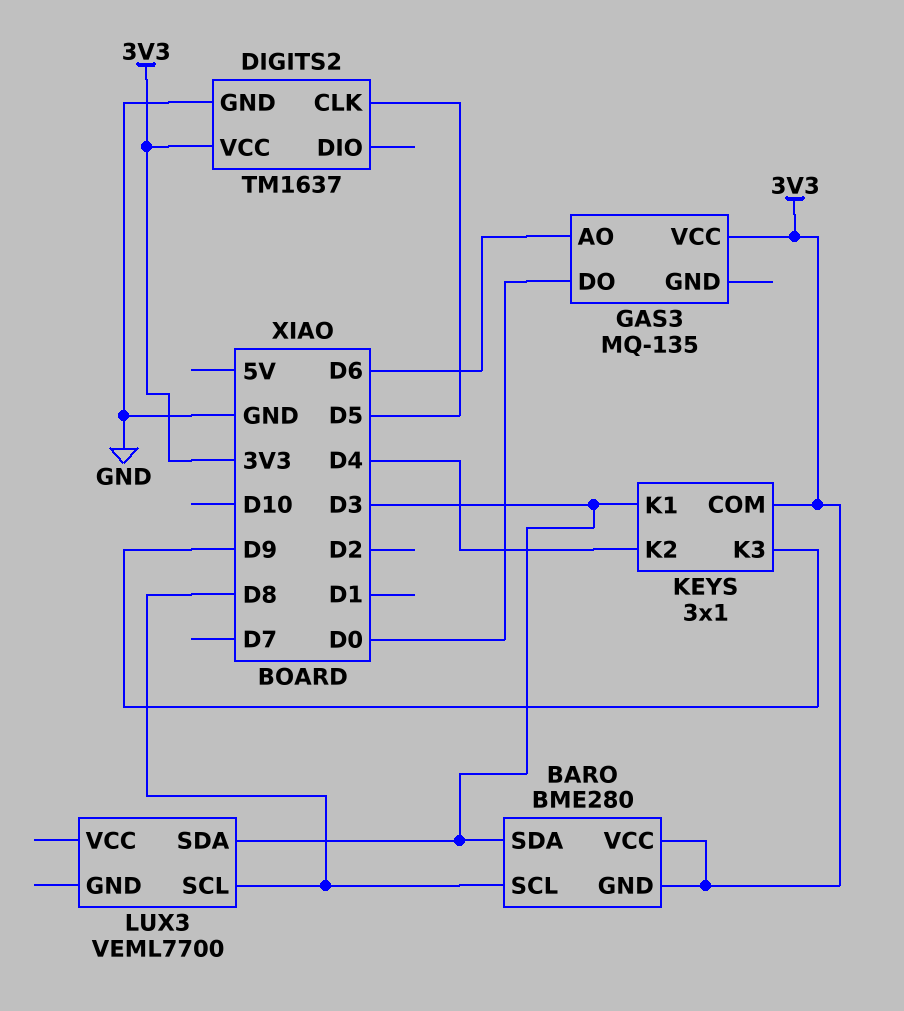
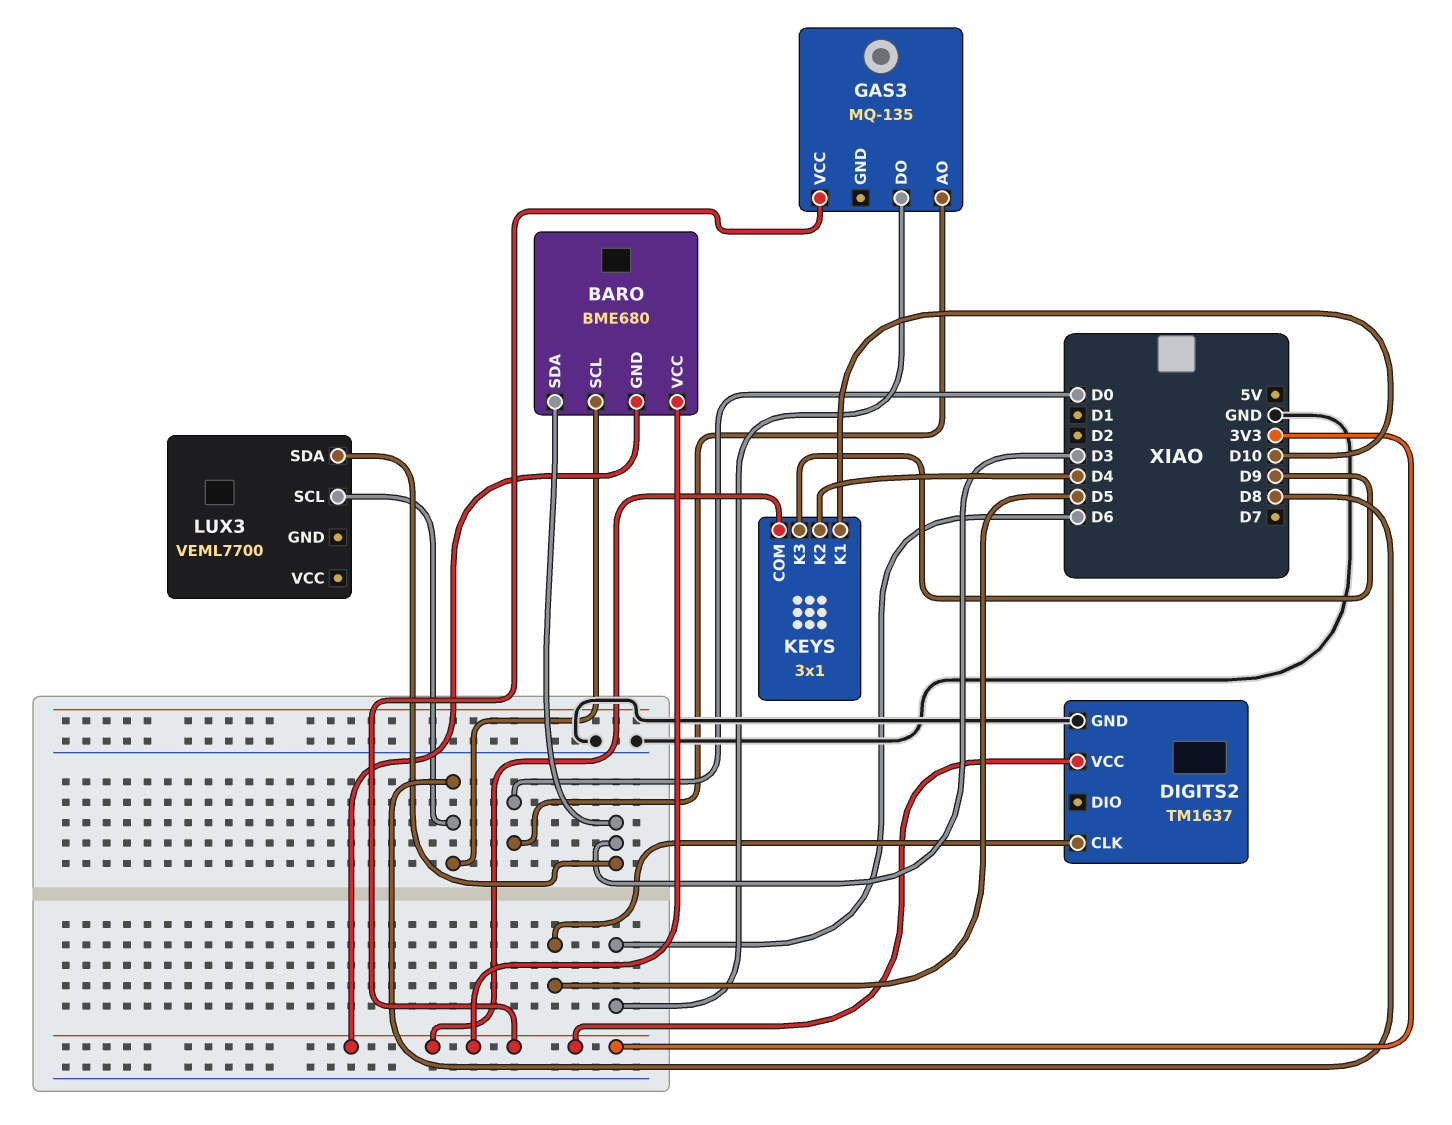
BARO: BME280 -> BME680
GAS3 pin AO: D6 -> D0
GAS3 pin DO: D0 -> D6
KEYS pin K1: D3 -> D10

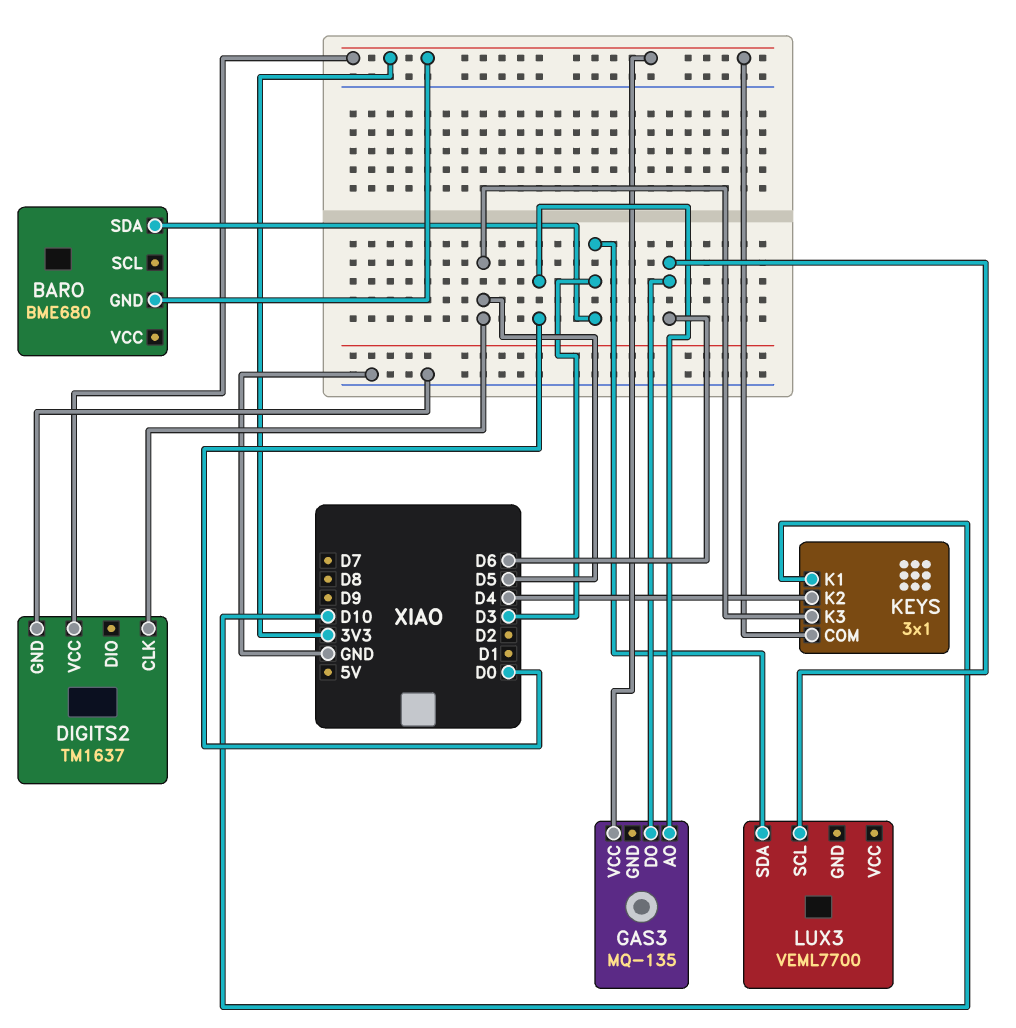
BARO pin SCL: D8 -> none
BARO pin VCC: 3V3 -> none
KEYS pin K3: D9 -> D5
LUX3 pin SCL: D8 -> D6

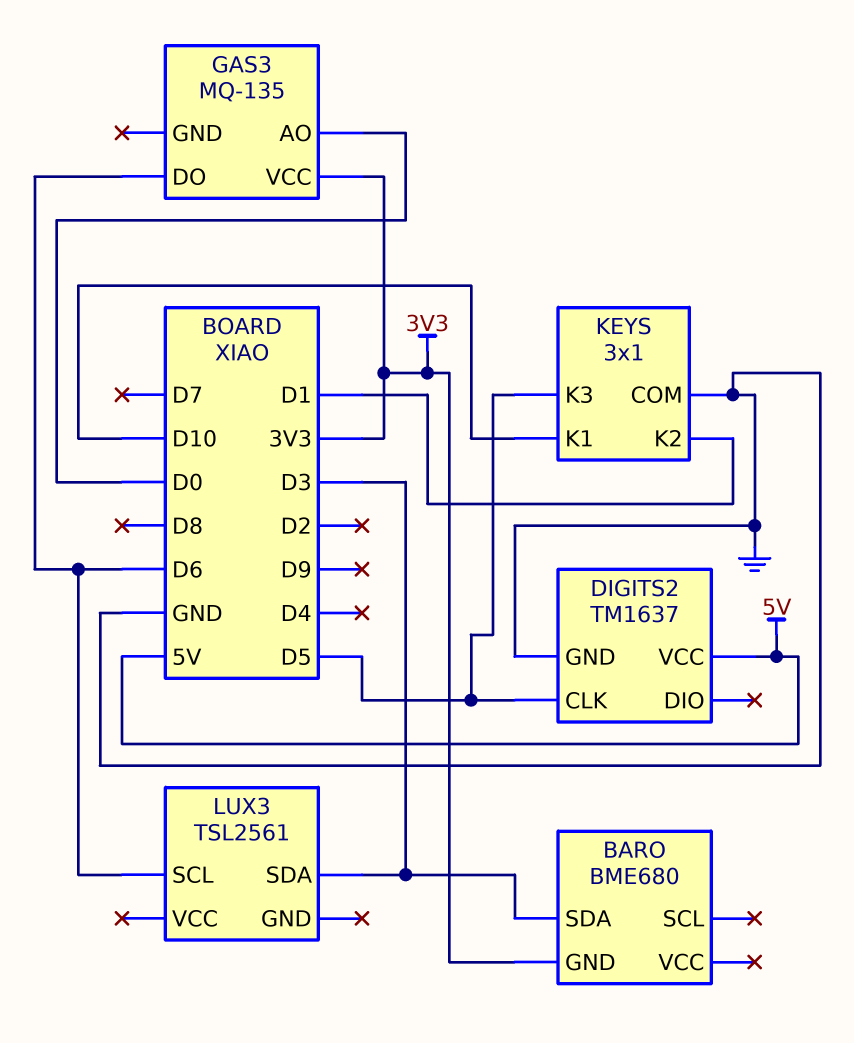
DIGITS2 pin VCC: 3V3 -> 5V
KEYS pin COM: 3V3 -> GND
KEYS pin K2: D4 -> D1
LUX3: VEML7700 -> TSL2561

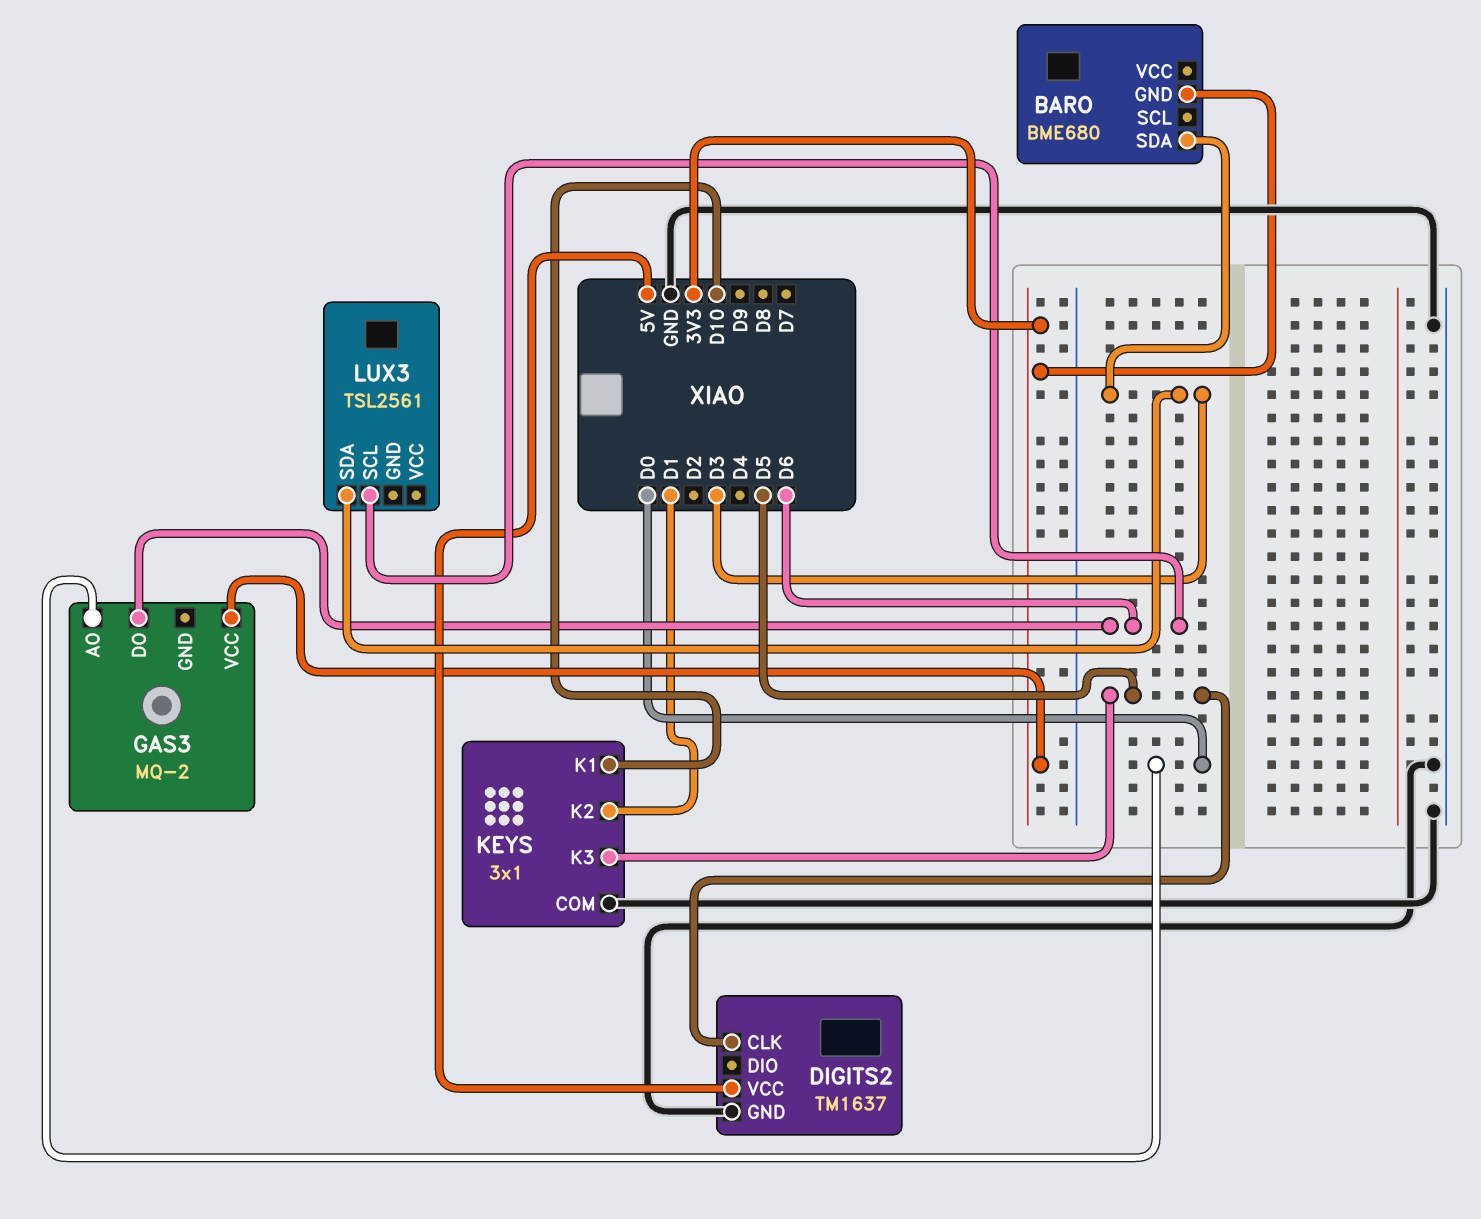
GAS3: MQ-135 -> MQ-2

